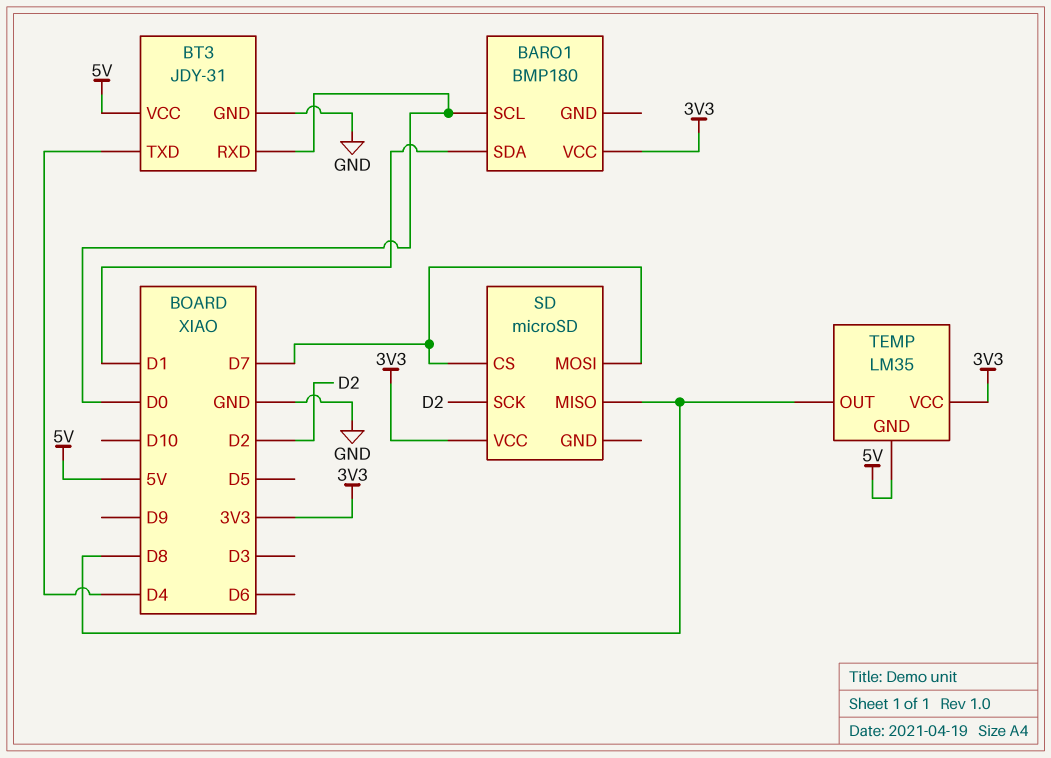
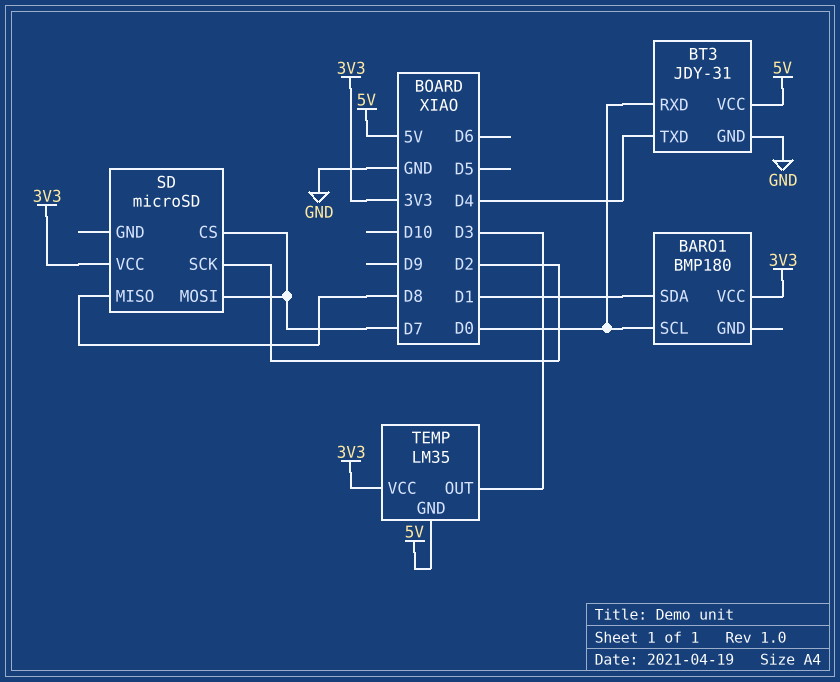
TEMP pin OUT: D8 -> D3

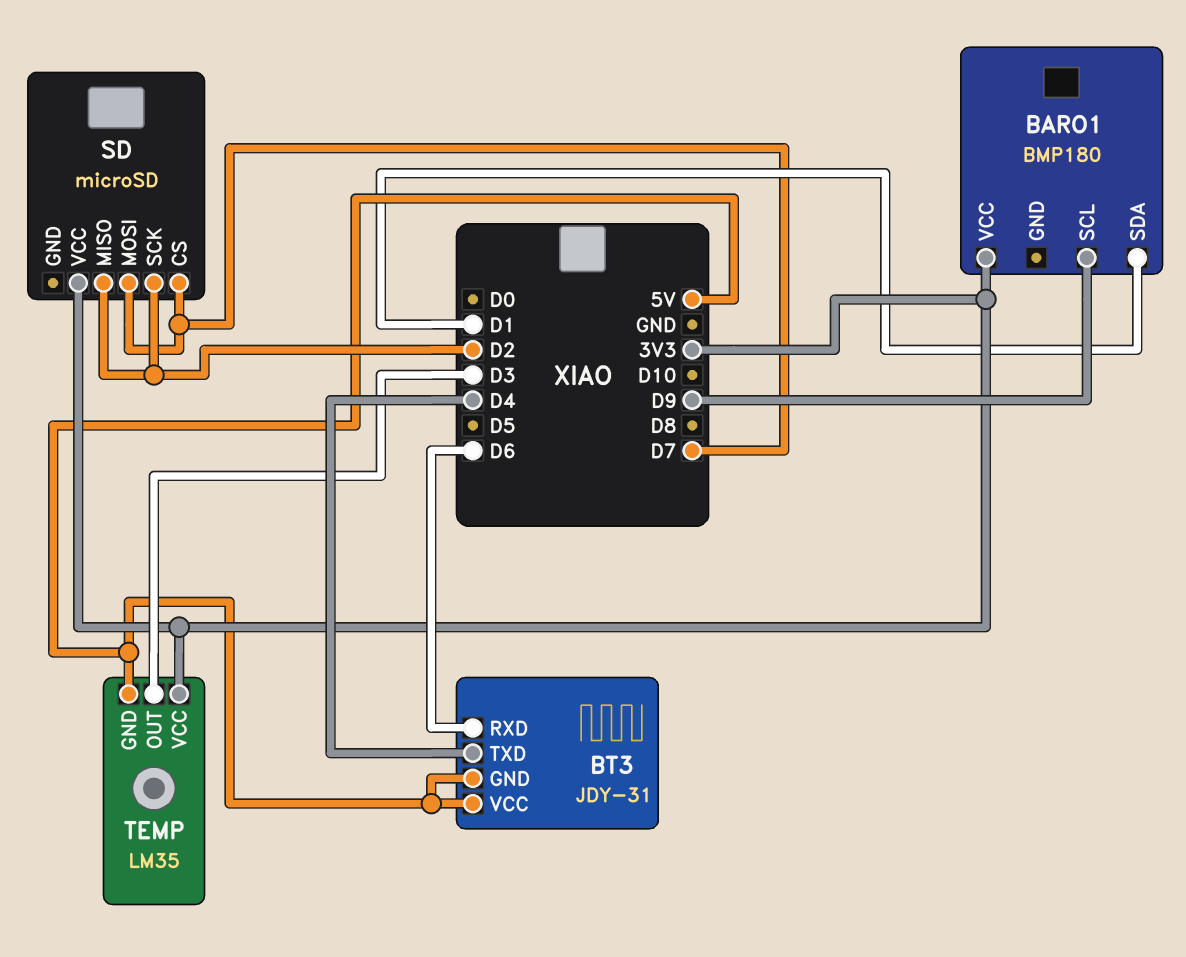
BARO1 pin SCL: D0 -> D9
BT3 pin GND: GND -> 5V
BT3 pin RXD: D0 -> D6
SD pin MISO: D8 -> D2

